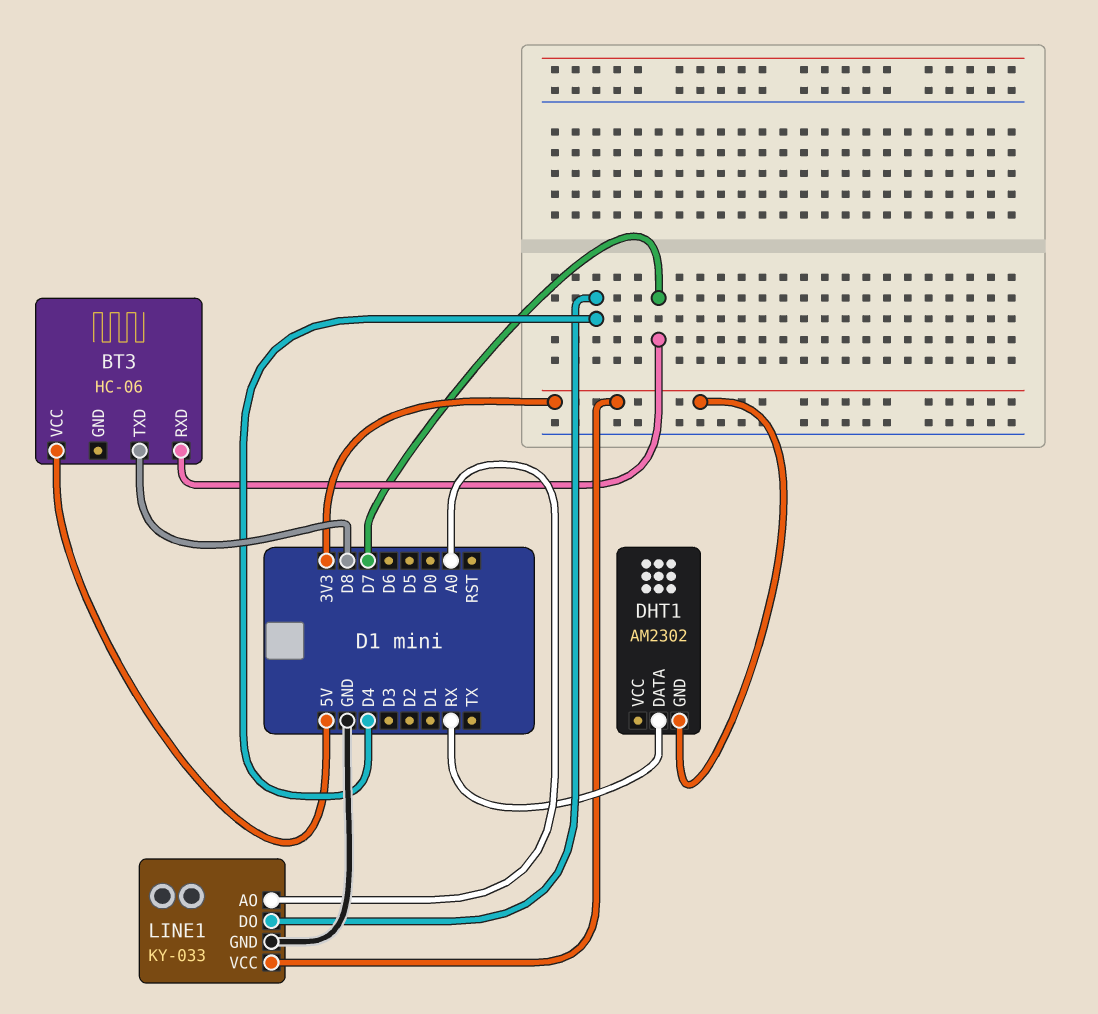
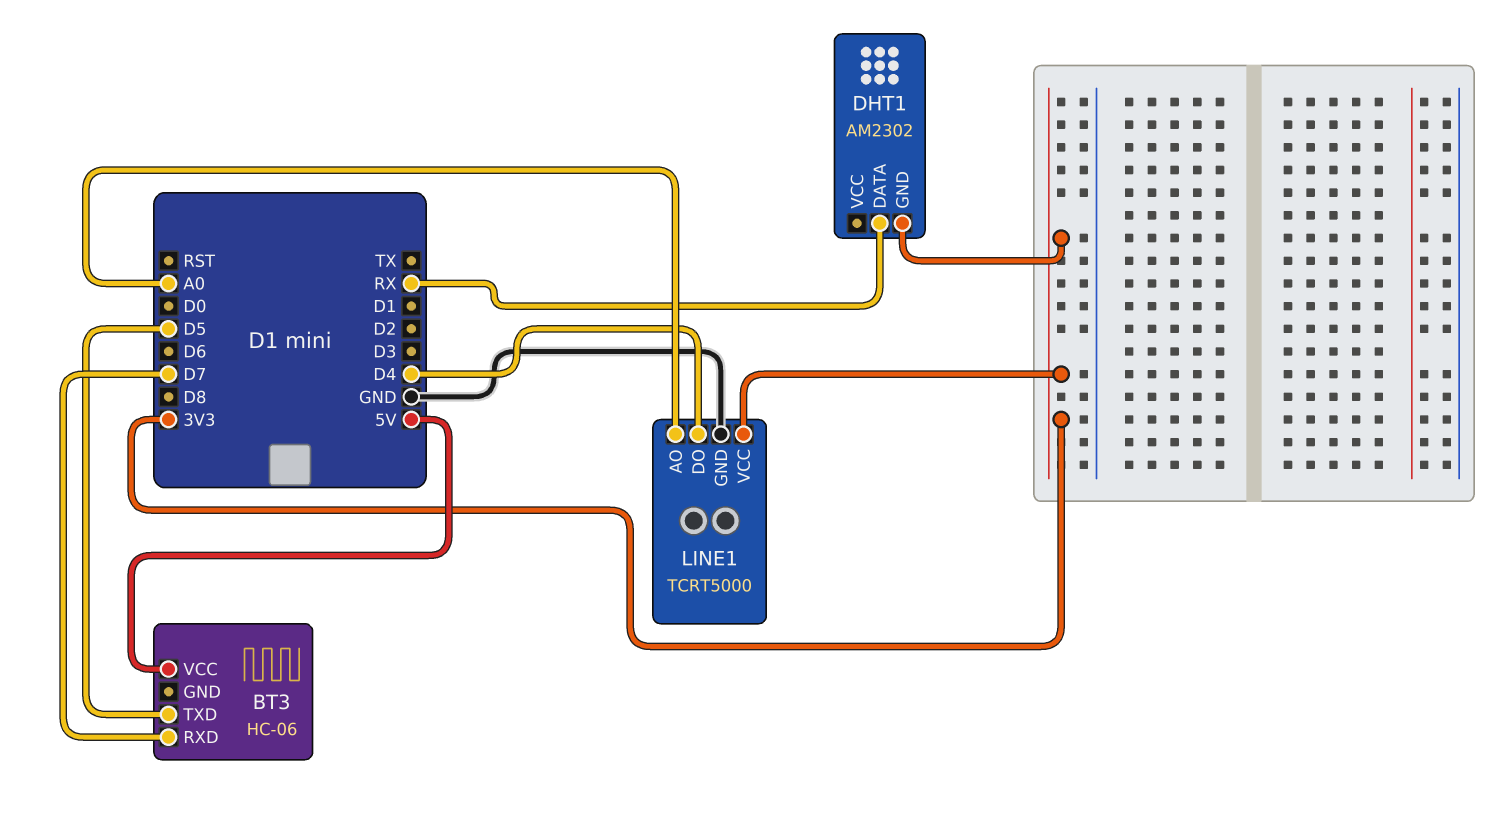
BT3 pin TXD: D8 -> D5
LINE1: KY-033 -> TCRT5000

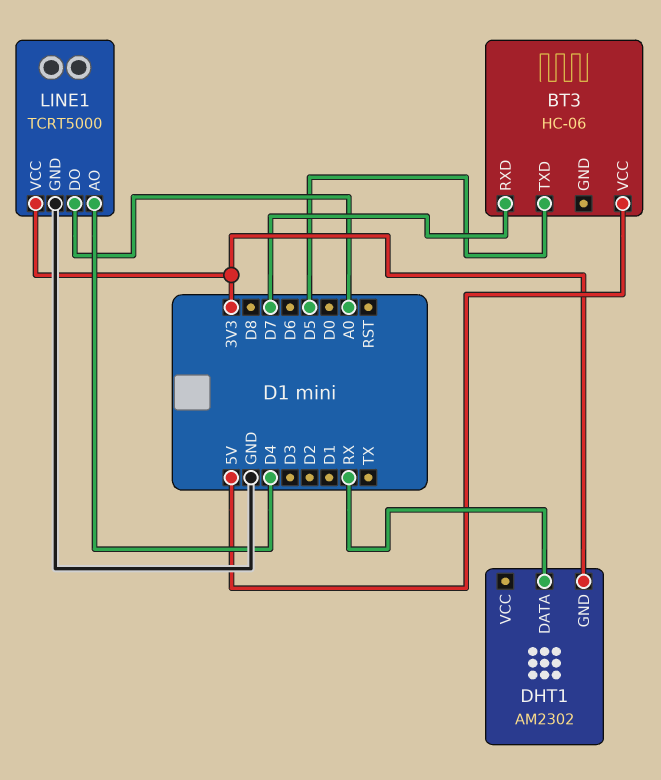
LINE1 pin AO: A0 -> D4
LINE1 pin DO: D4 -> A0

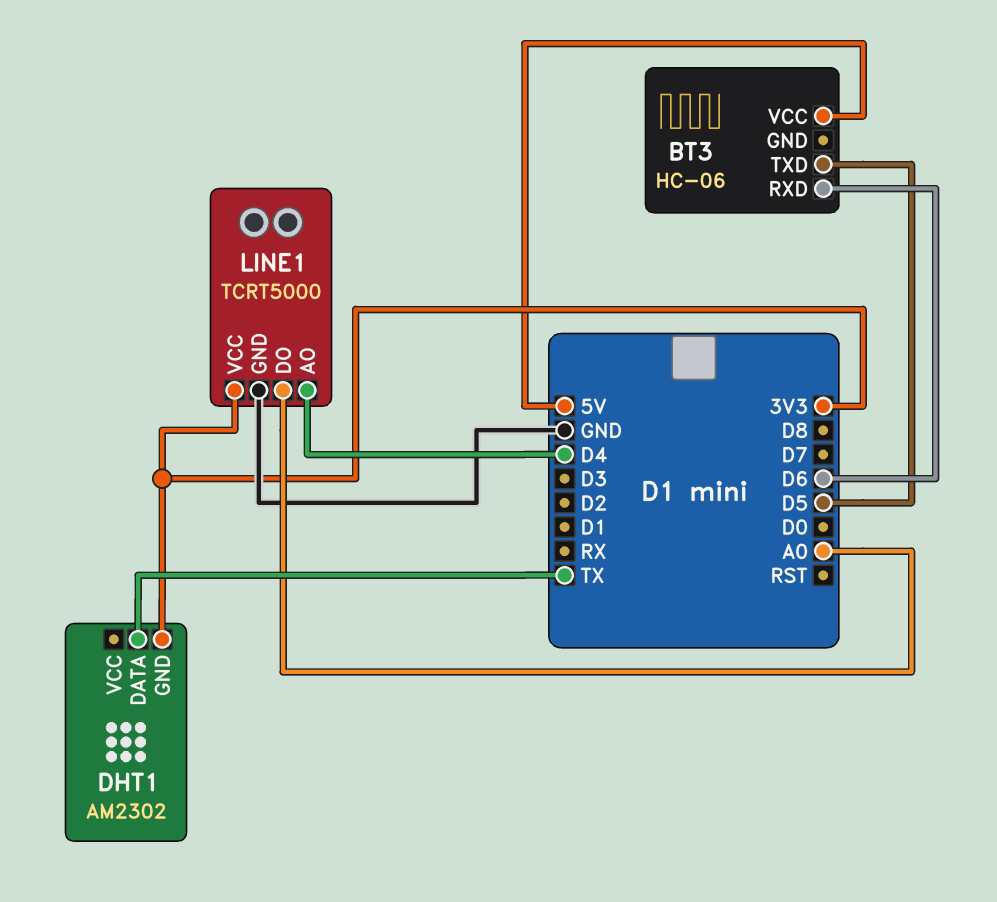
BT3 pin RXD: D7 -> D6
DHT1 pin DATA: RX -> TX

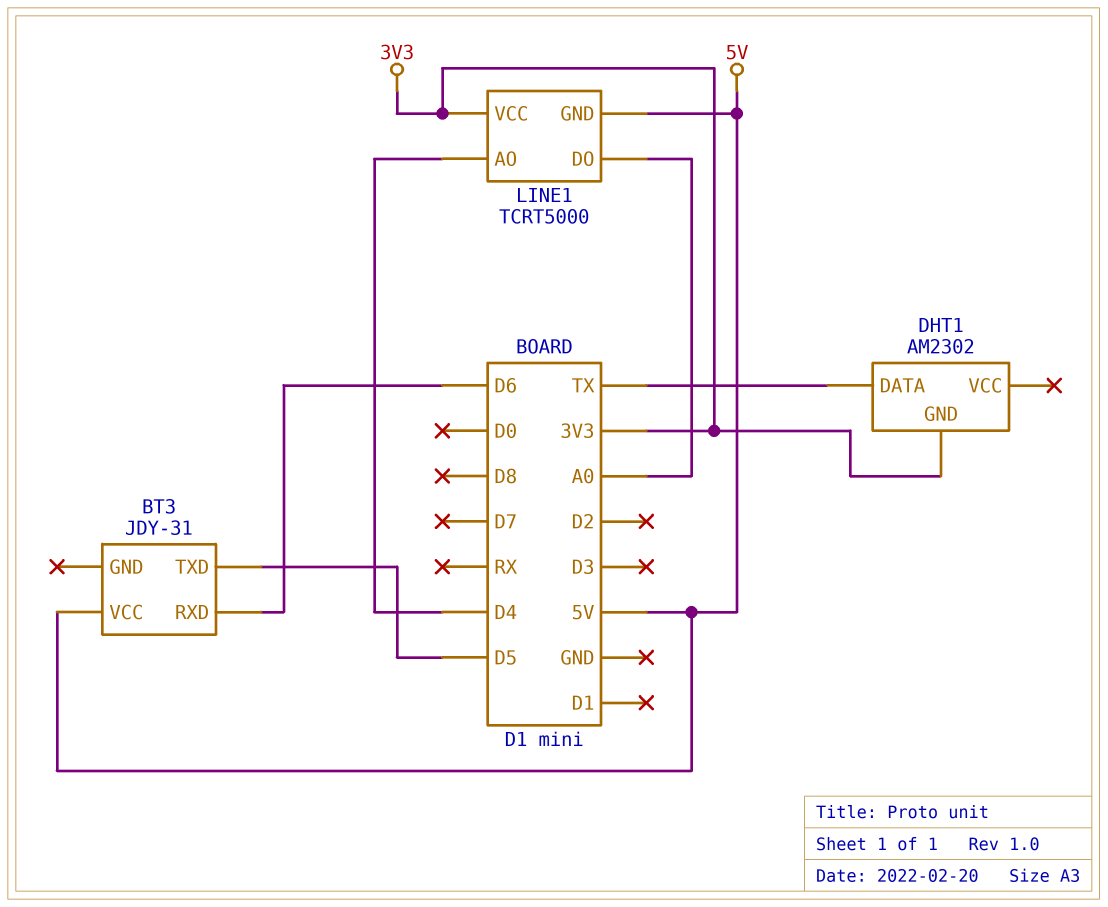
BT3: HC-06 -> JDY-31
LINE1 pin GND: GND -> 5V

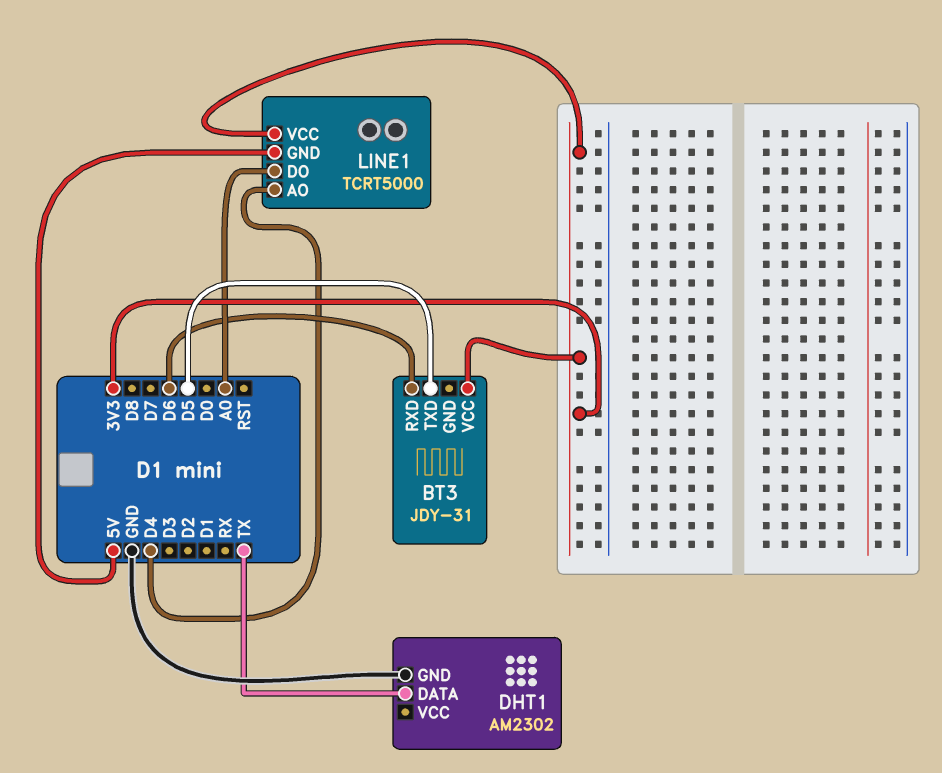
BT3 pin VCC: 5V -> 3V3
DHT1 pin GND: 3V3 -> GND

